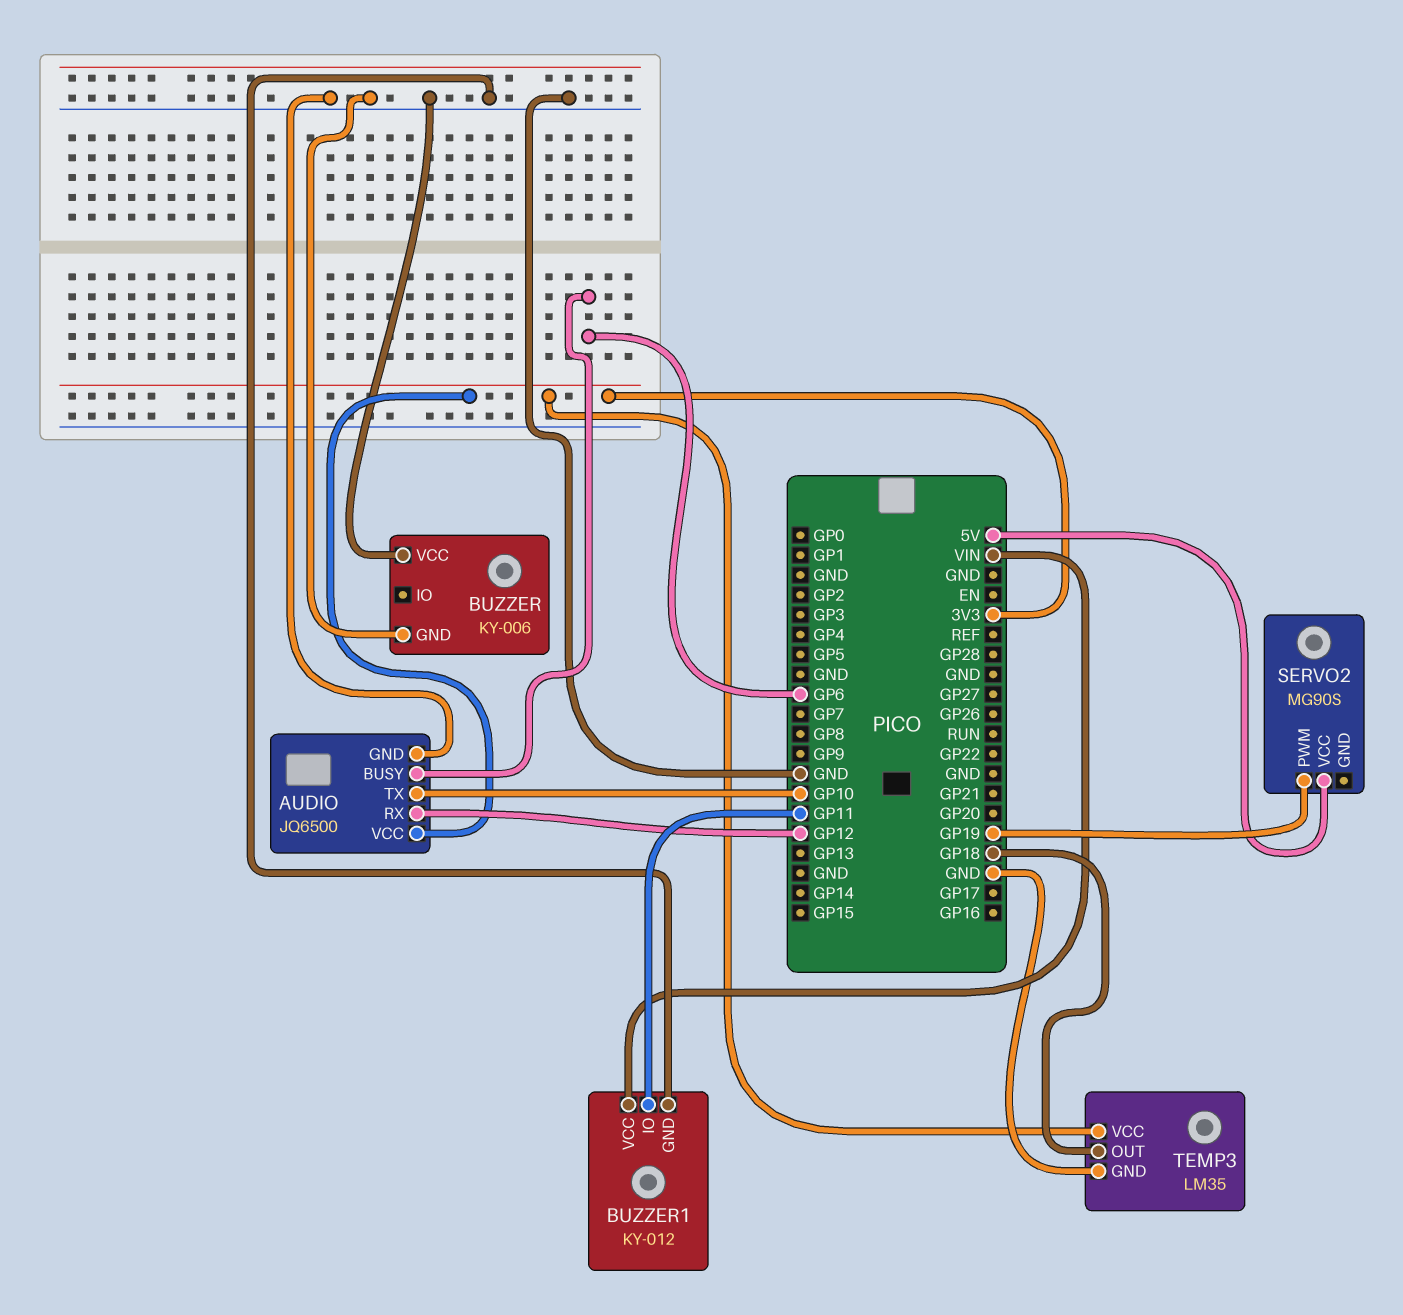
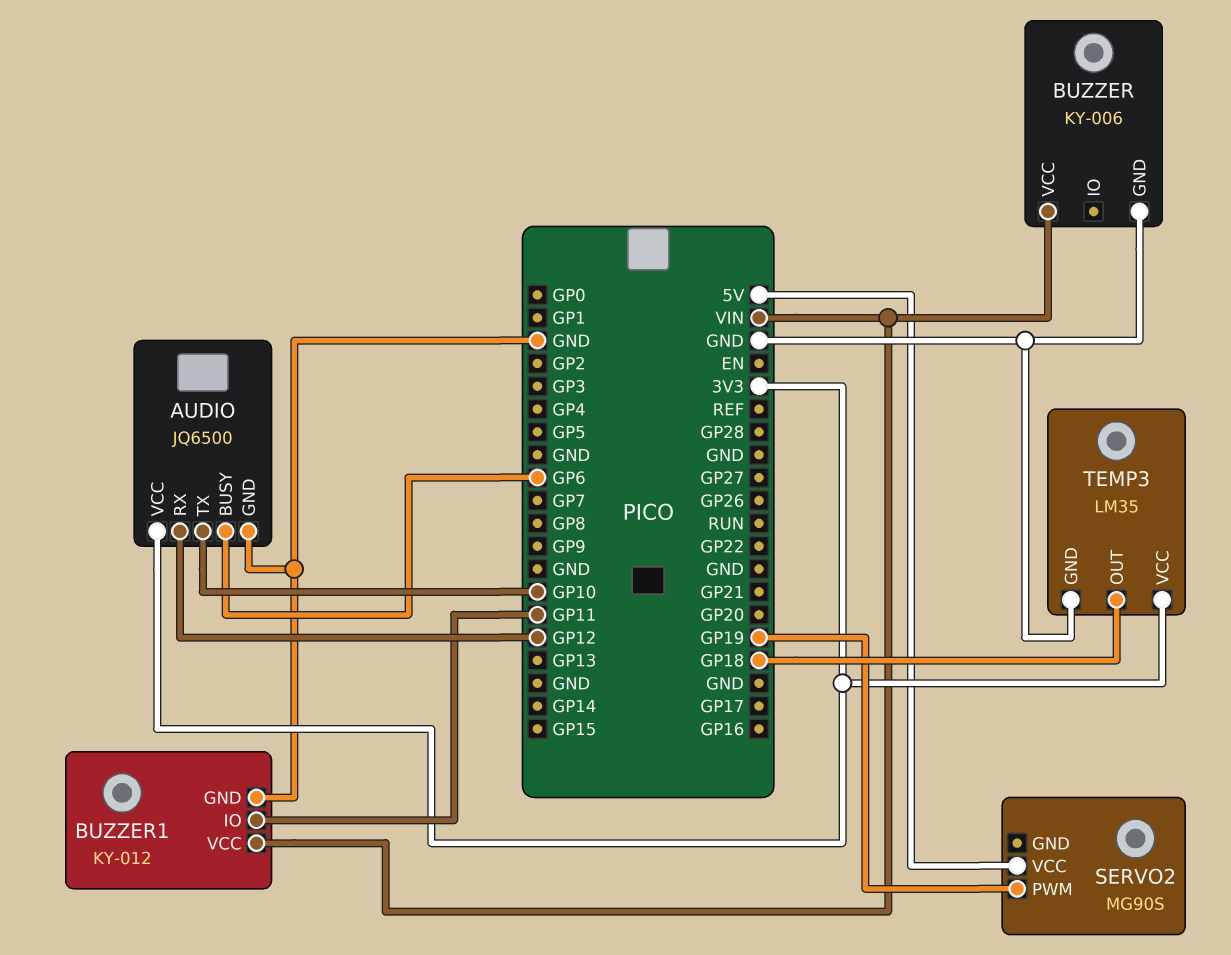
BUZZER pin VCC: GND -> VIN

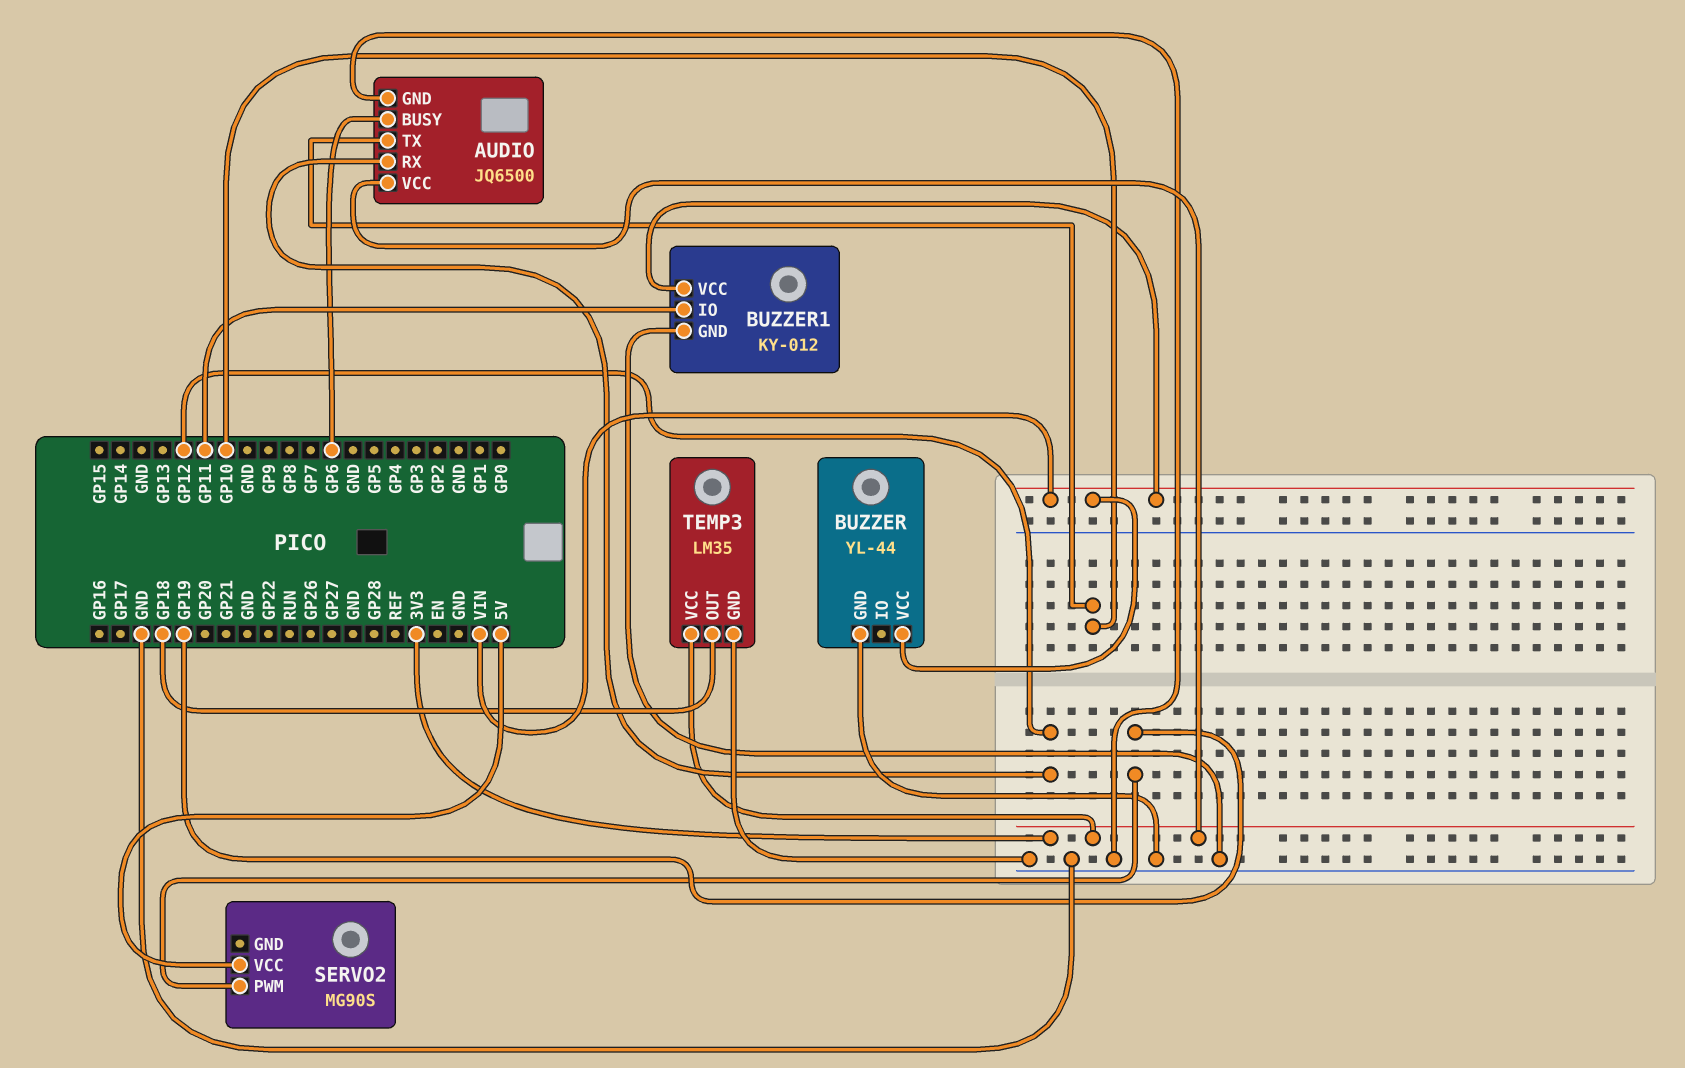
BUZZER: KY-006 -> YL-44

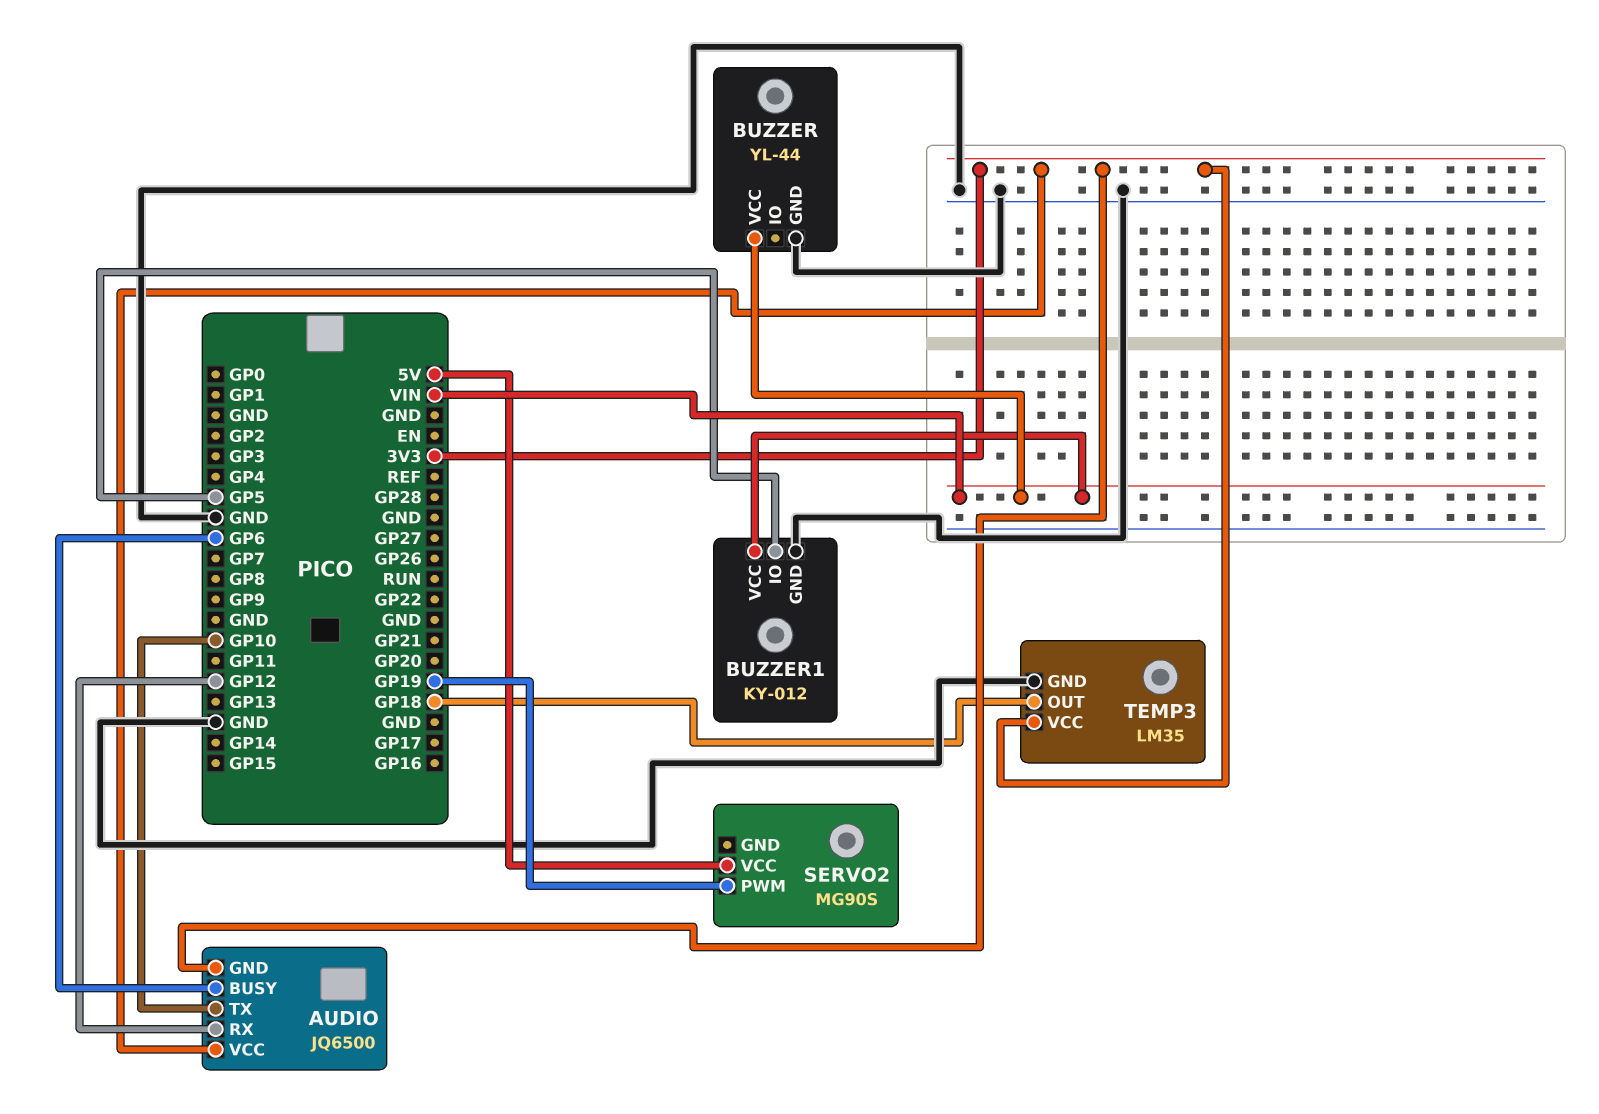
AUDIO pin GND: GND -> 3V3
BUZZER1 pin IO: GP11 -> GP5

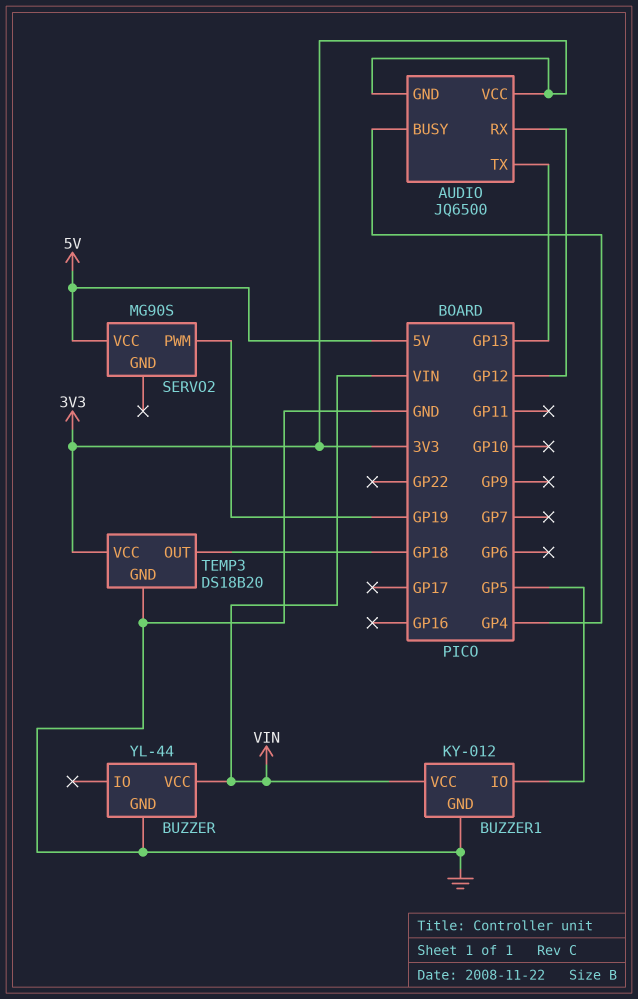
AUDIO pin BUSY: GP6 -> GP4
AUDIO pin TX: GP10 -> GP13
TEMP3: LM35 -> DS18B20

